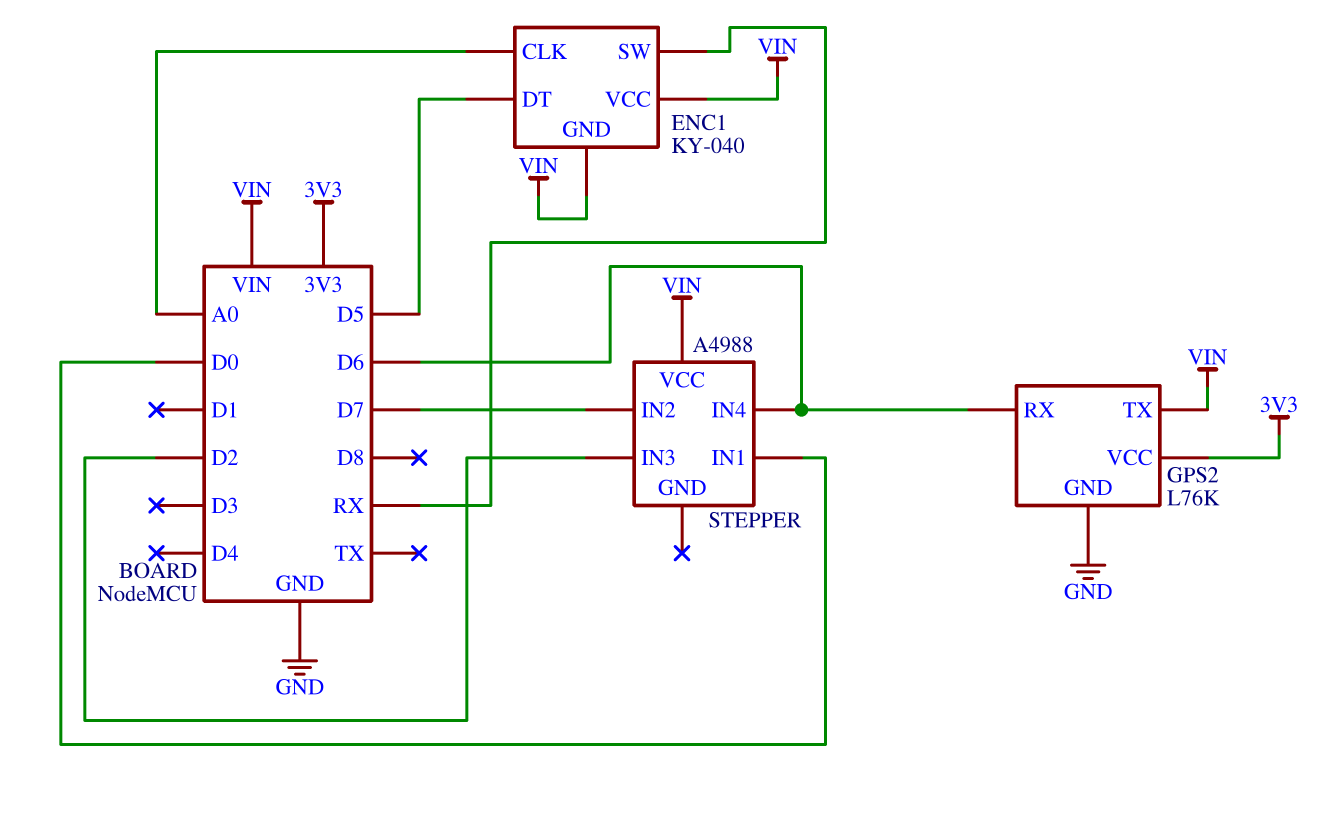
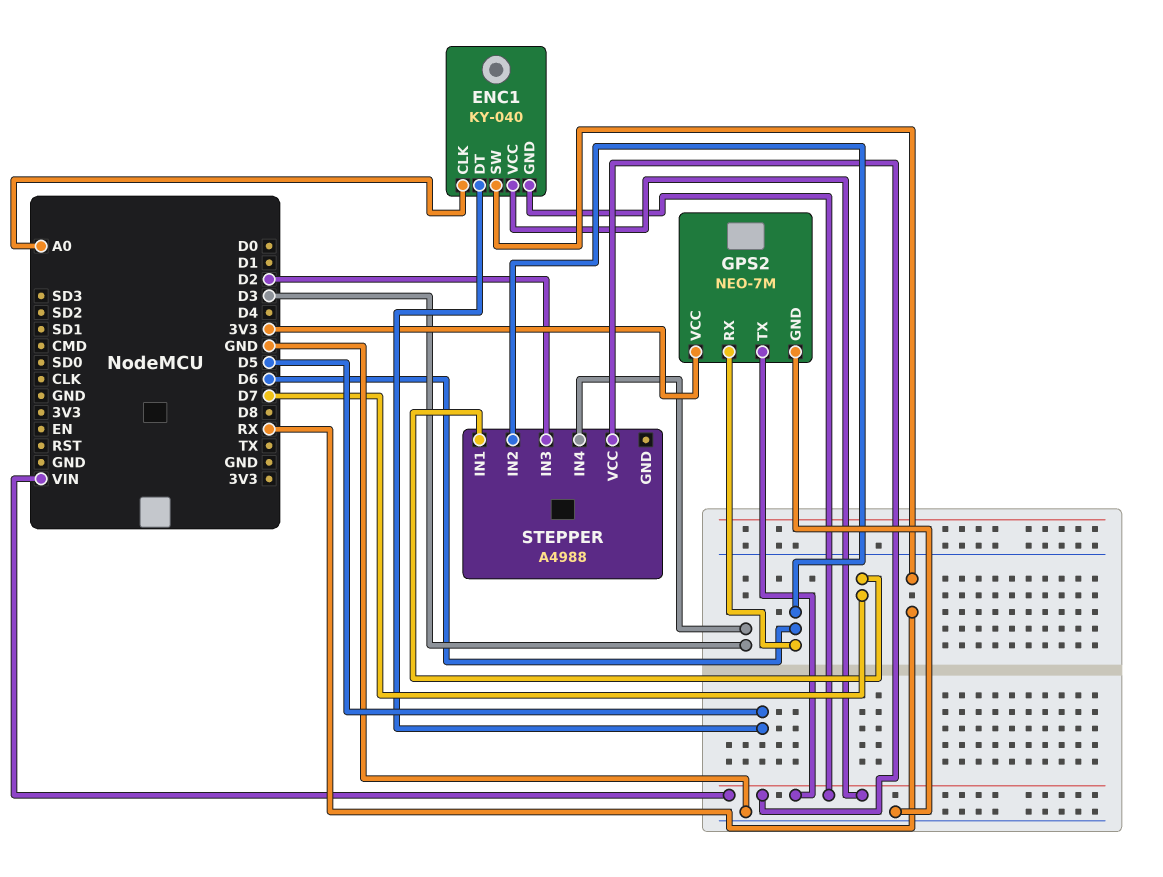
GPS2: L76K -> NEO-7M
STEPPER pin IN1: D0 -> D7
STEPPER pin IN2: D7 -> D6
STEPPER pin IN4: D6 -> D3

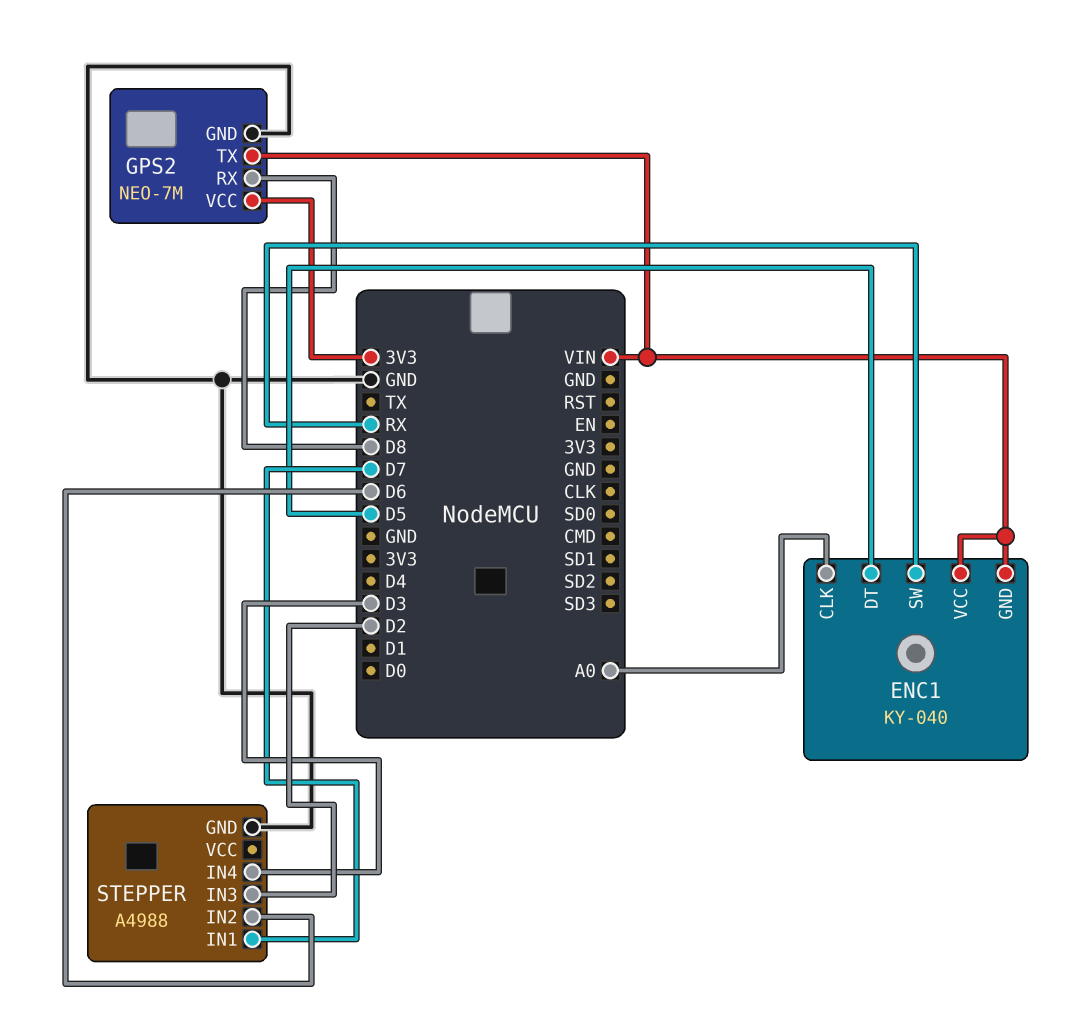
GPS2 pin RX: D6 -> D8
STEPPER pin GND: none -> GND
STEPPER pin VCC: VIN -> none

